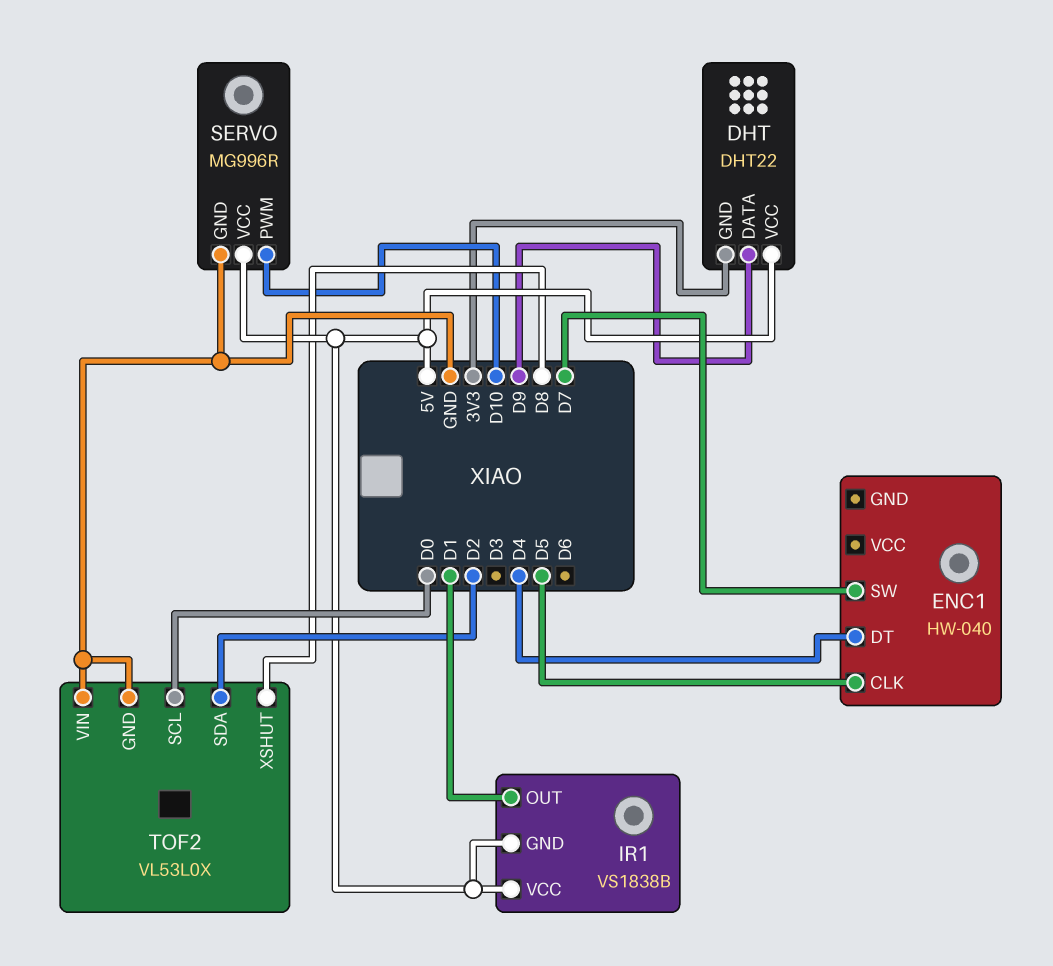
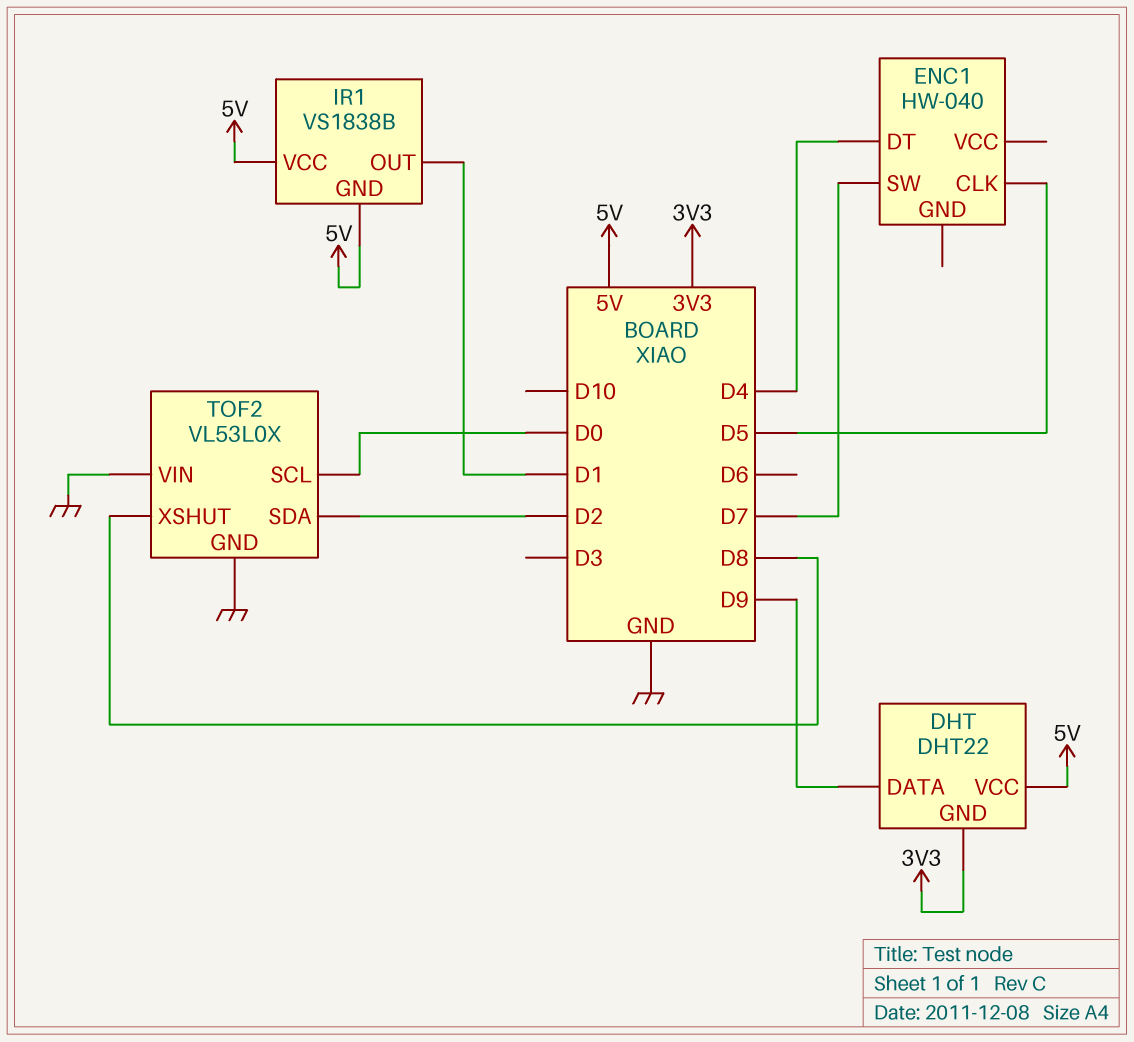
SERVO: MG996R -> none
SERVO pin GND: GND -> none
SERVO pin PWM: D10 -> none
SERVO pin VCC: 5V -> none

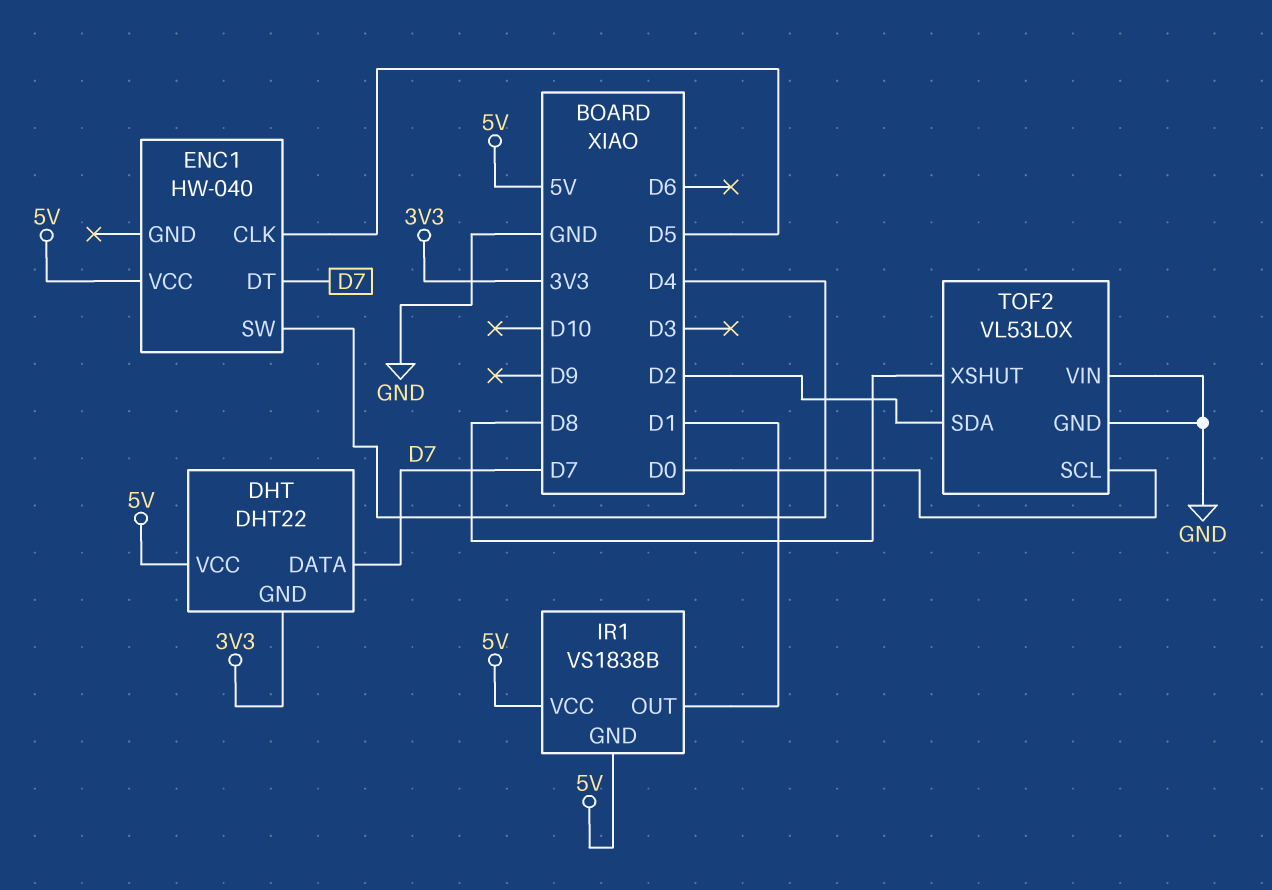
DHT pin DATA: D9 -> D7
ENC1 pin DT: D4 -> D7
ENC1 pin SW: D7 -> D4
ENC1 pin VCC: none -> 5V

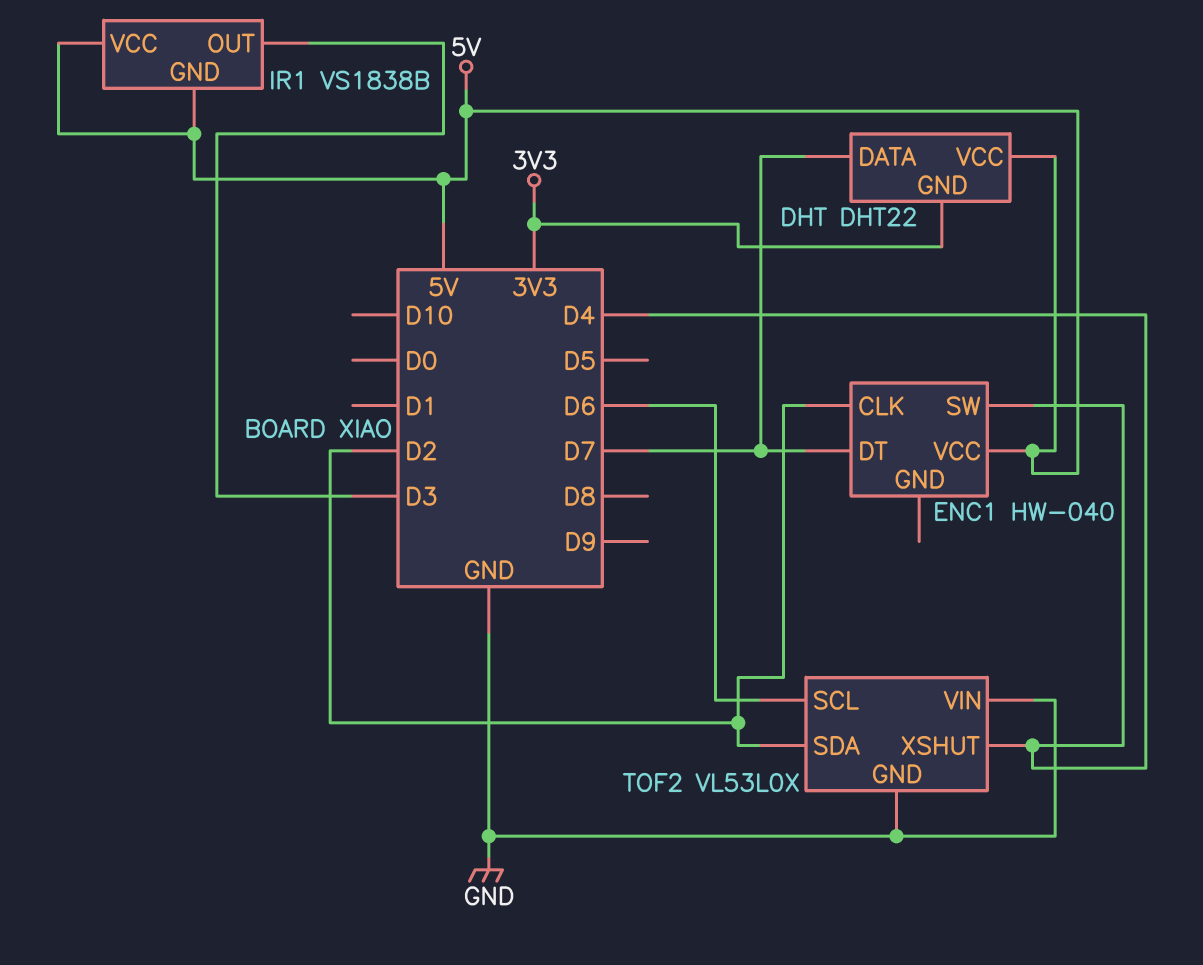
ENC1 pin CLK: D5 -> D2
IR1 pin OUT: D1 -> D3
TOF2 pin SCL: D0 -> D6
TOF2 pin XSHUT: D8 -> D4

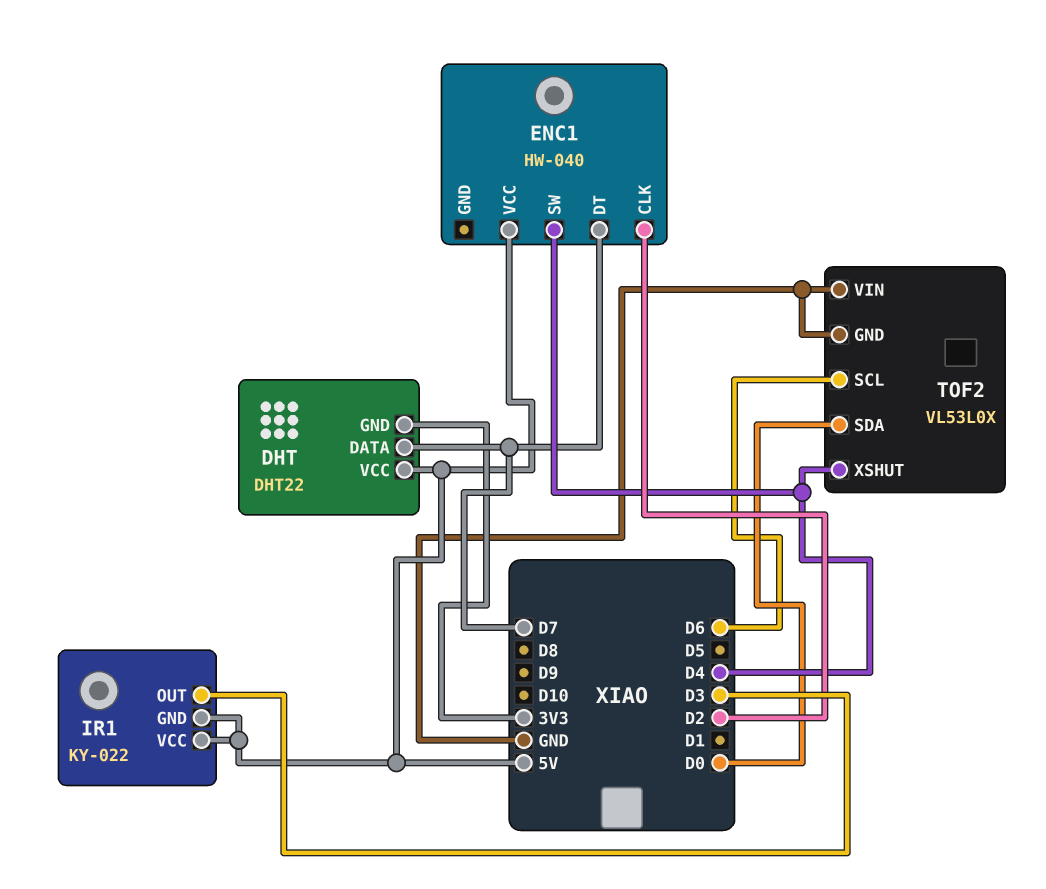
IR1: VS1838B -> KY-022
TOF2 pin SDA: D2 -> D0

